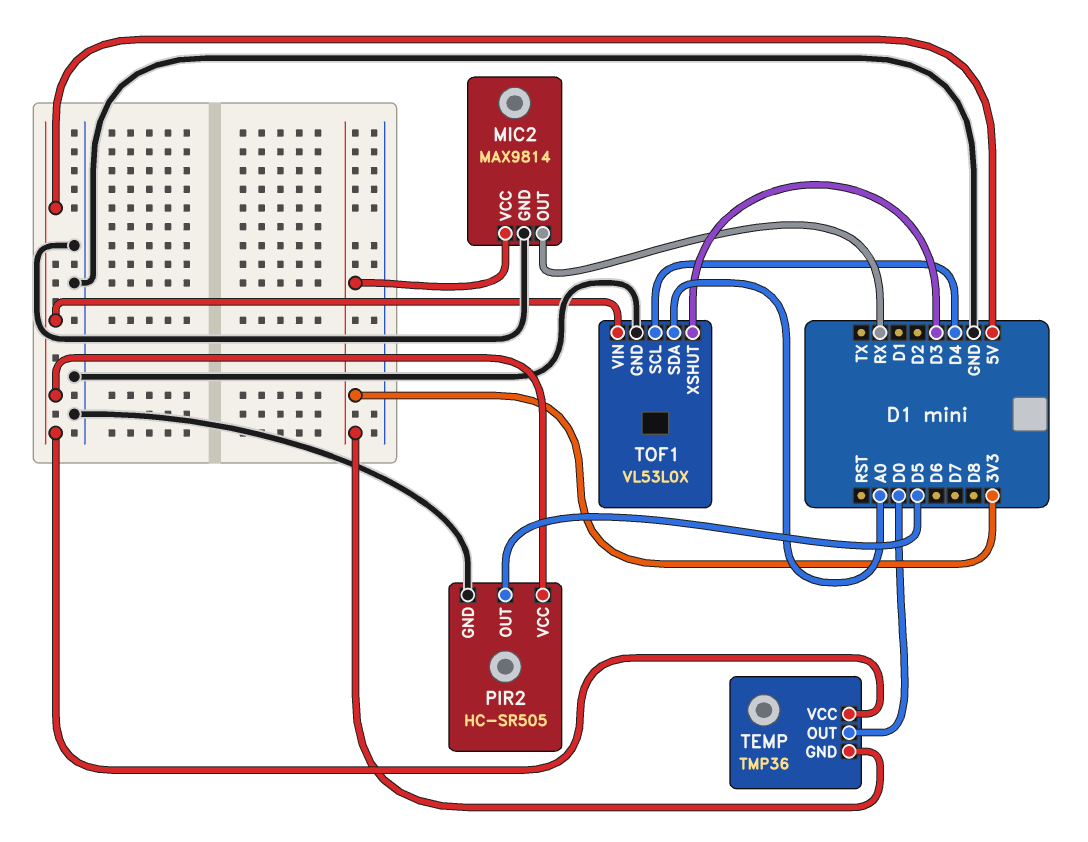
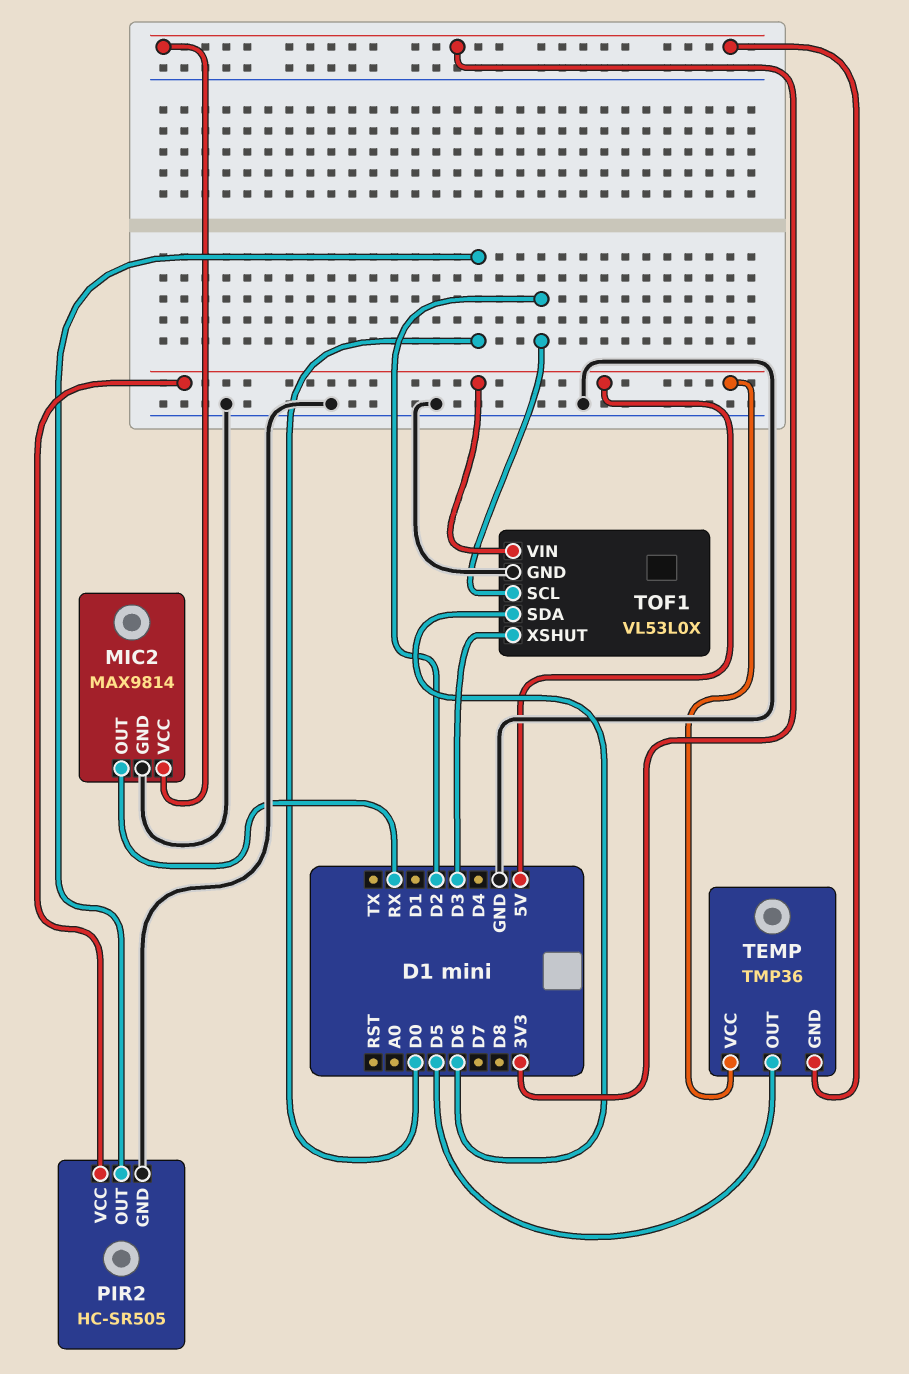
PIR2 pin OUT: D5 -> D0
TEMP pin OUT: D0 -> D5
TOF1 pin SCL: D4 -> D2
TOF1 pin SDA: A0 -> D6

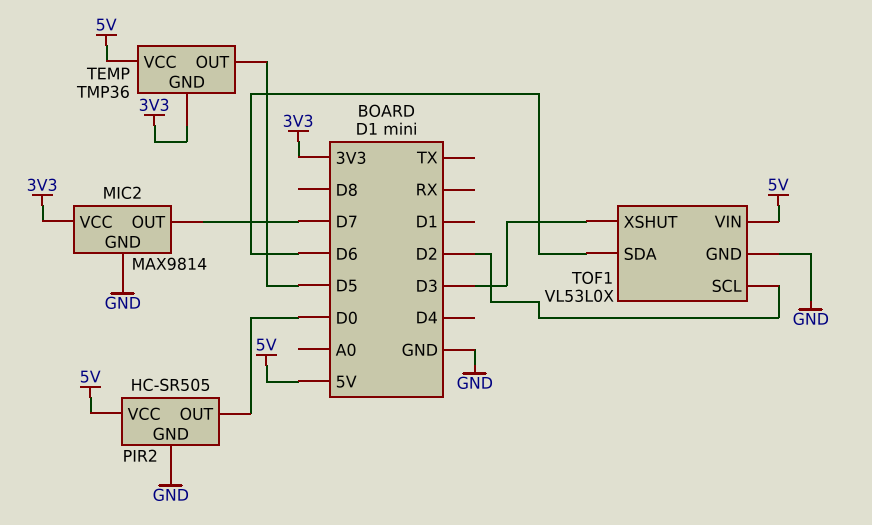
MIC2 pin OUT: RX -> D7

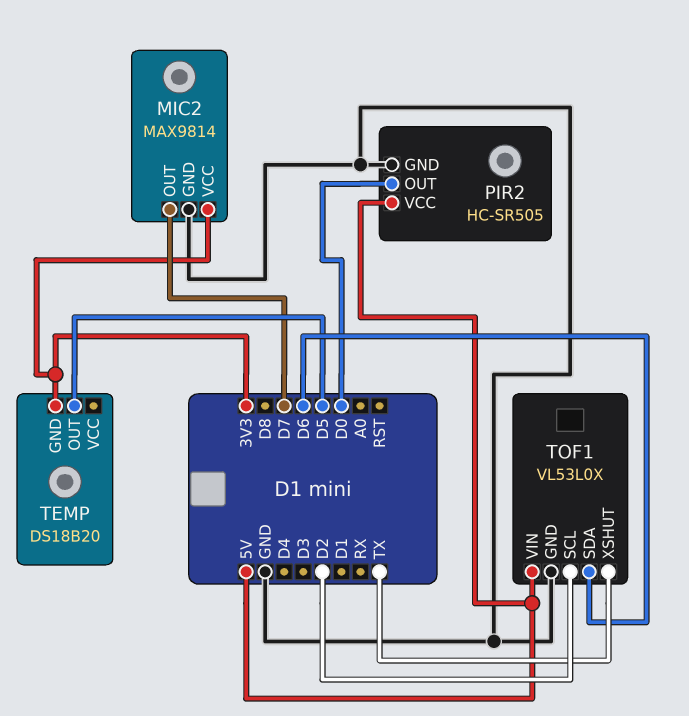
TEMP: TMP36 -> DS18B20
TEMP pin VCC: 5V -> none
TOF1 pin XSHUT: D3 -> TX

